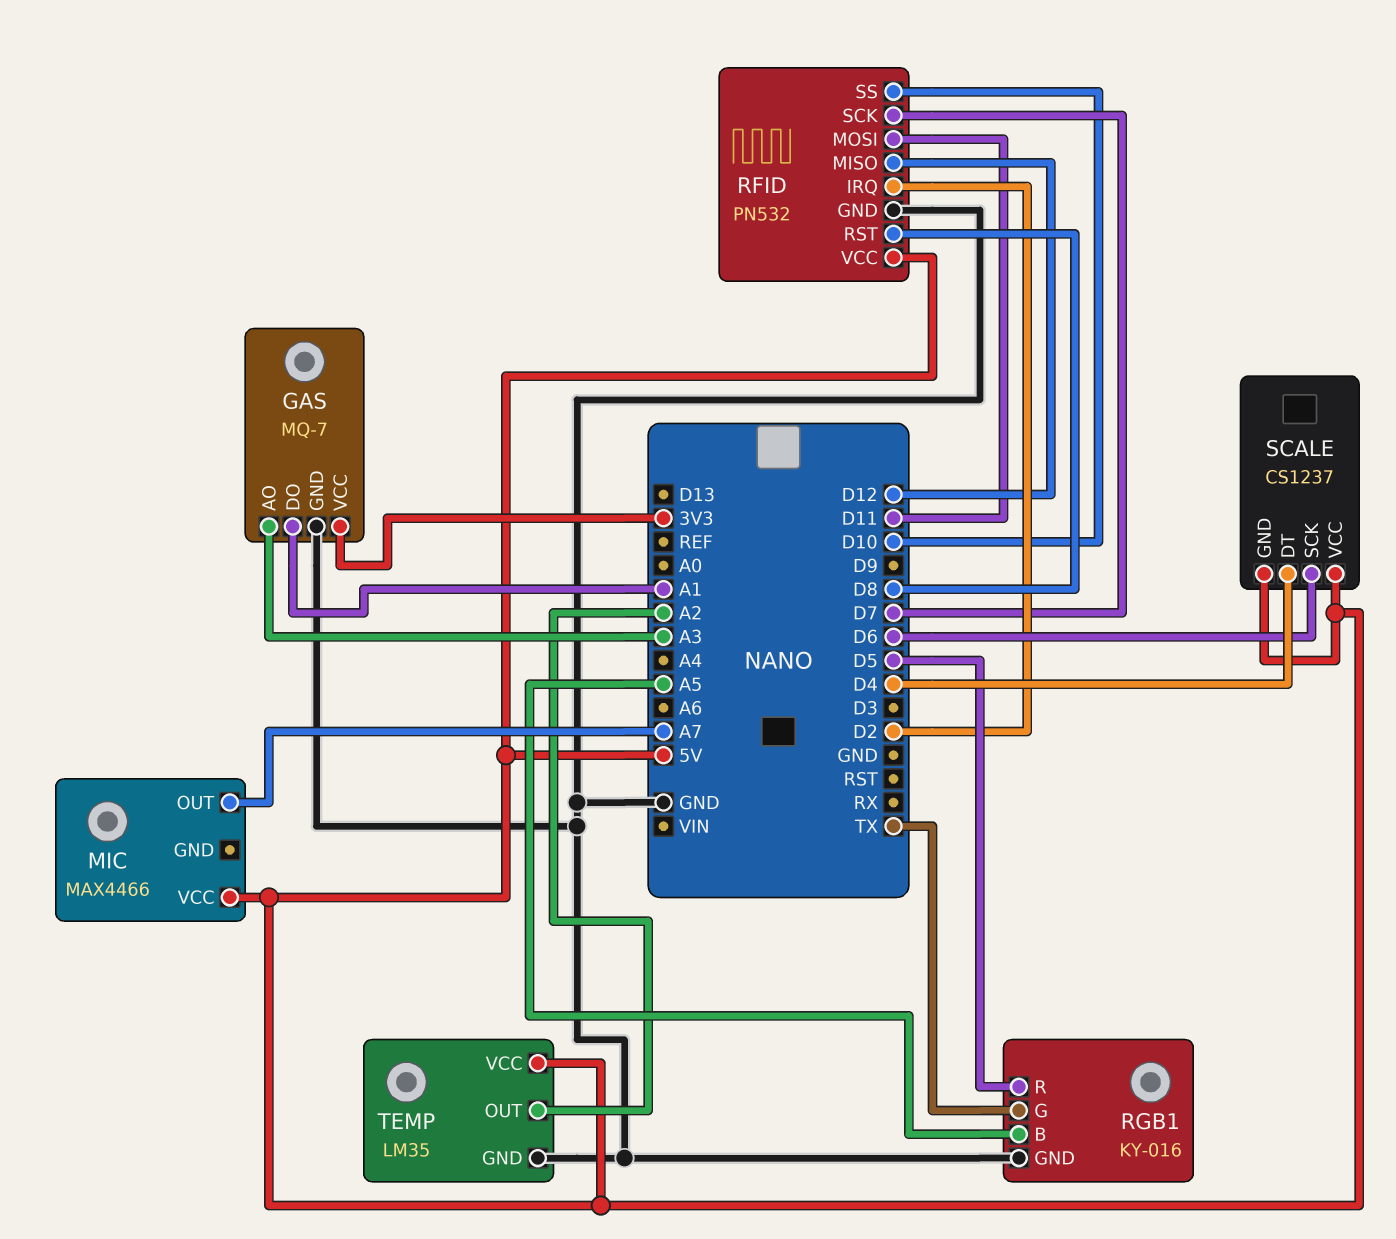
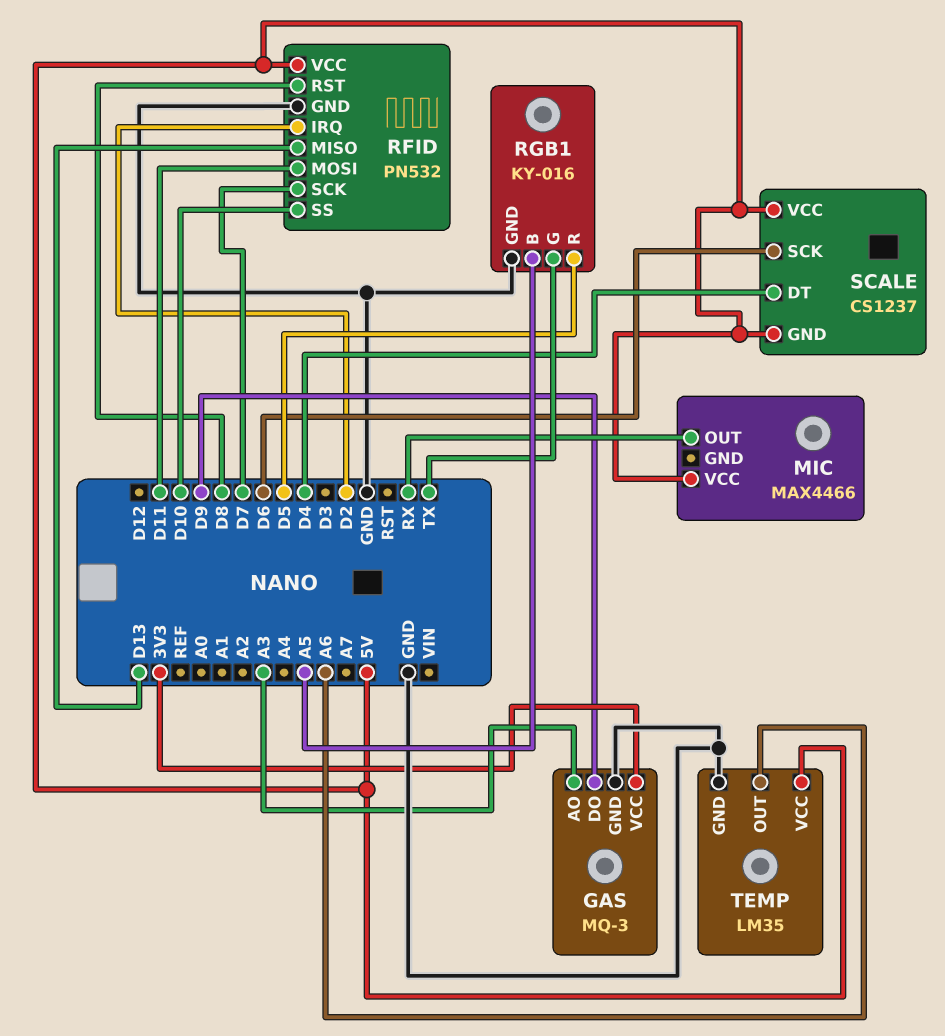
GAS: MQ-7 -> MQ-3
GAS pin DO: A1 -> D9
MIC pin OUT: A7 -> RX
RFID pin MISO: D12 -> D13
TEMP pin OUT: A2 -> A6

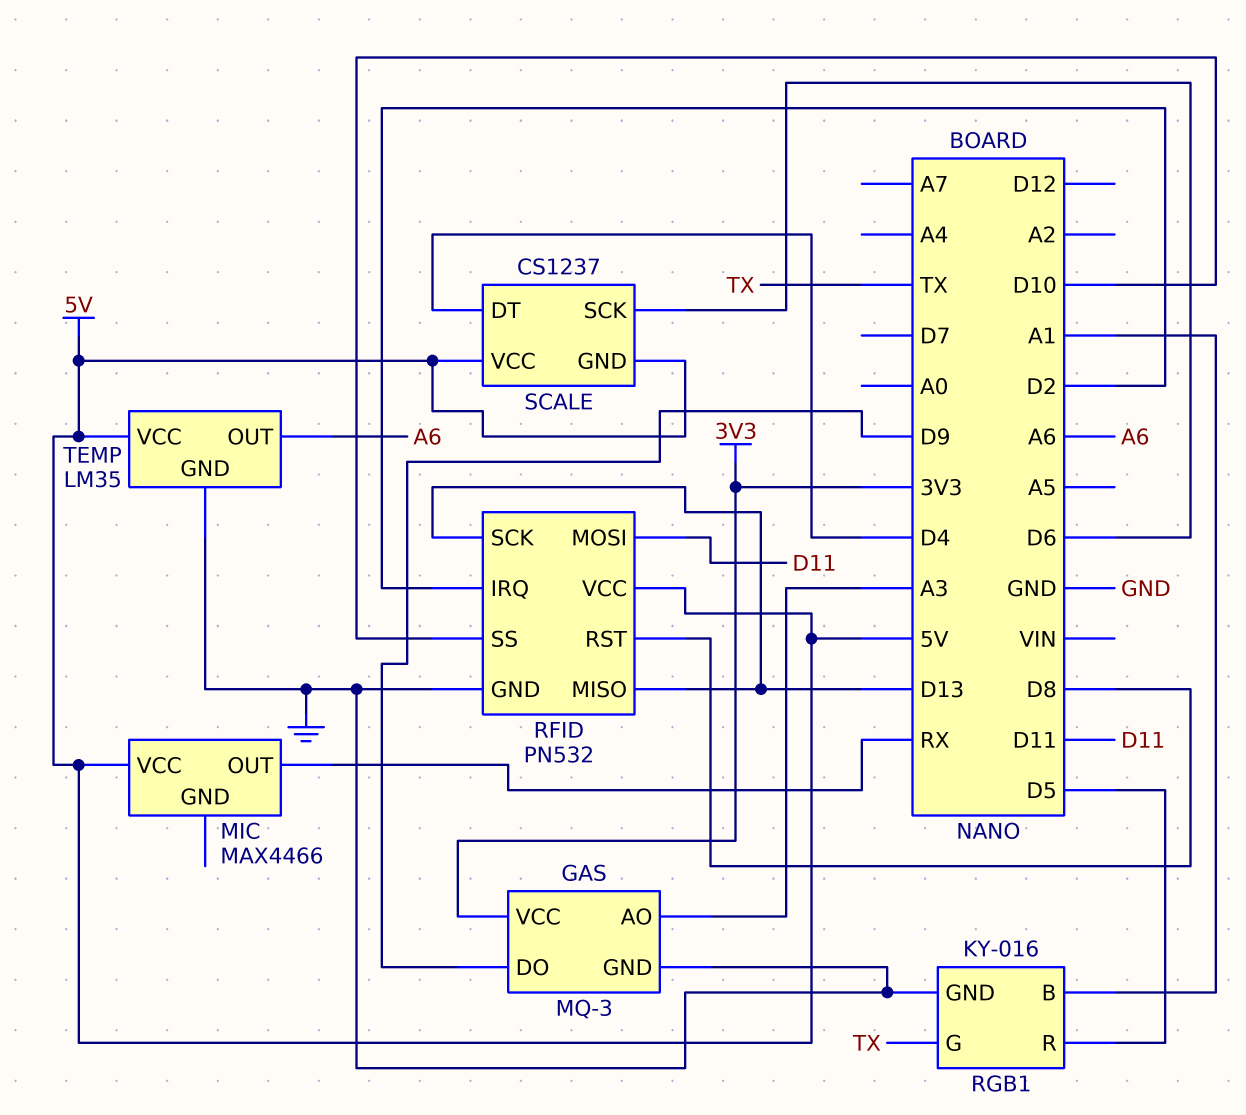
RFID pin SCK: D7 -> D13
RGB1 pin B: A5 -> A1

